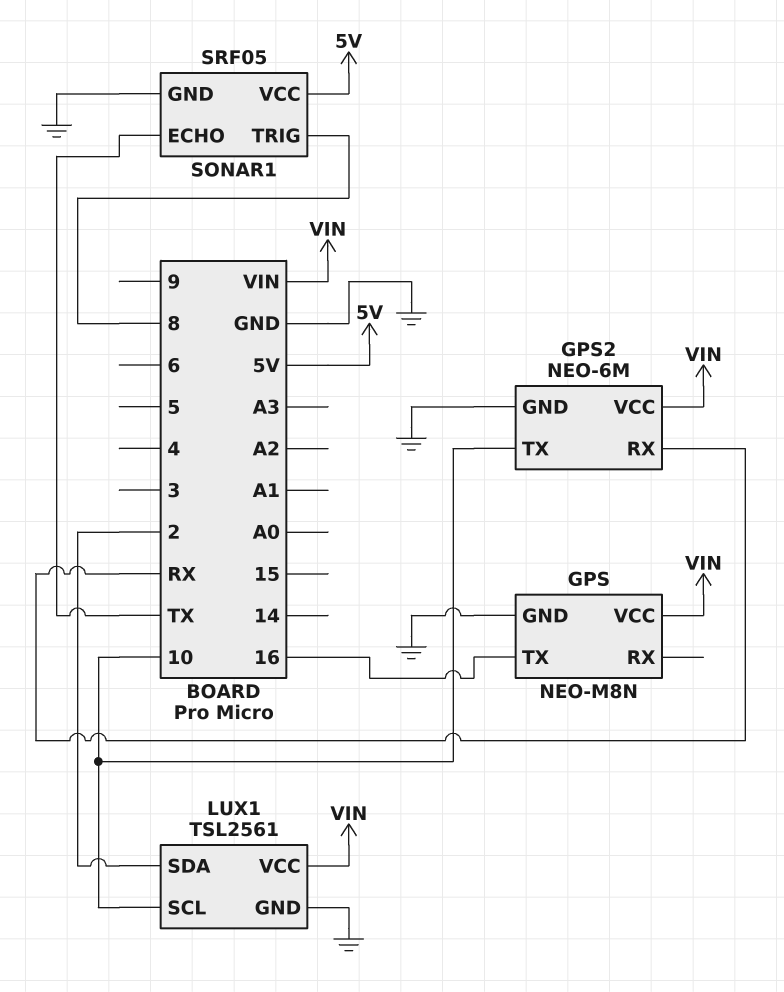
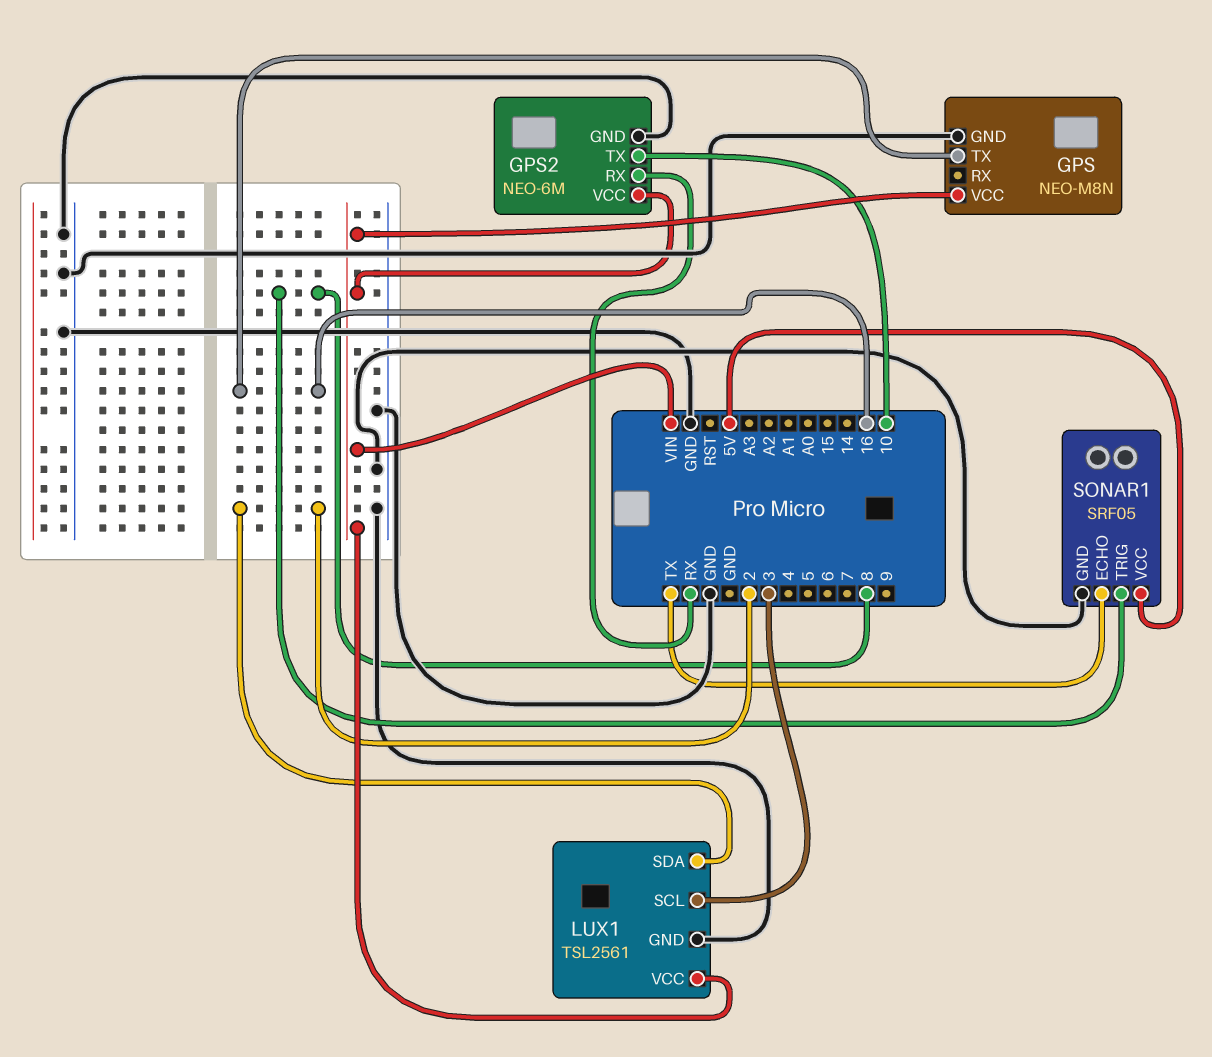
LUX1 pin SCL: 10 -> 3

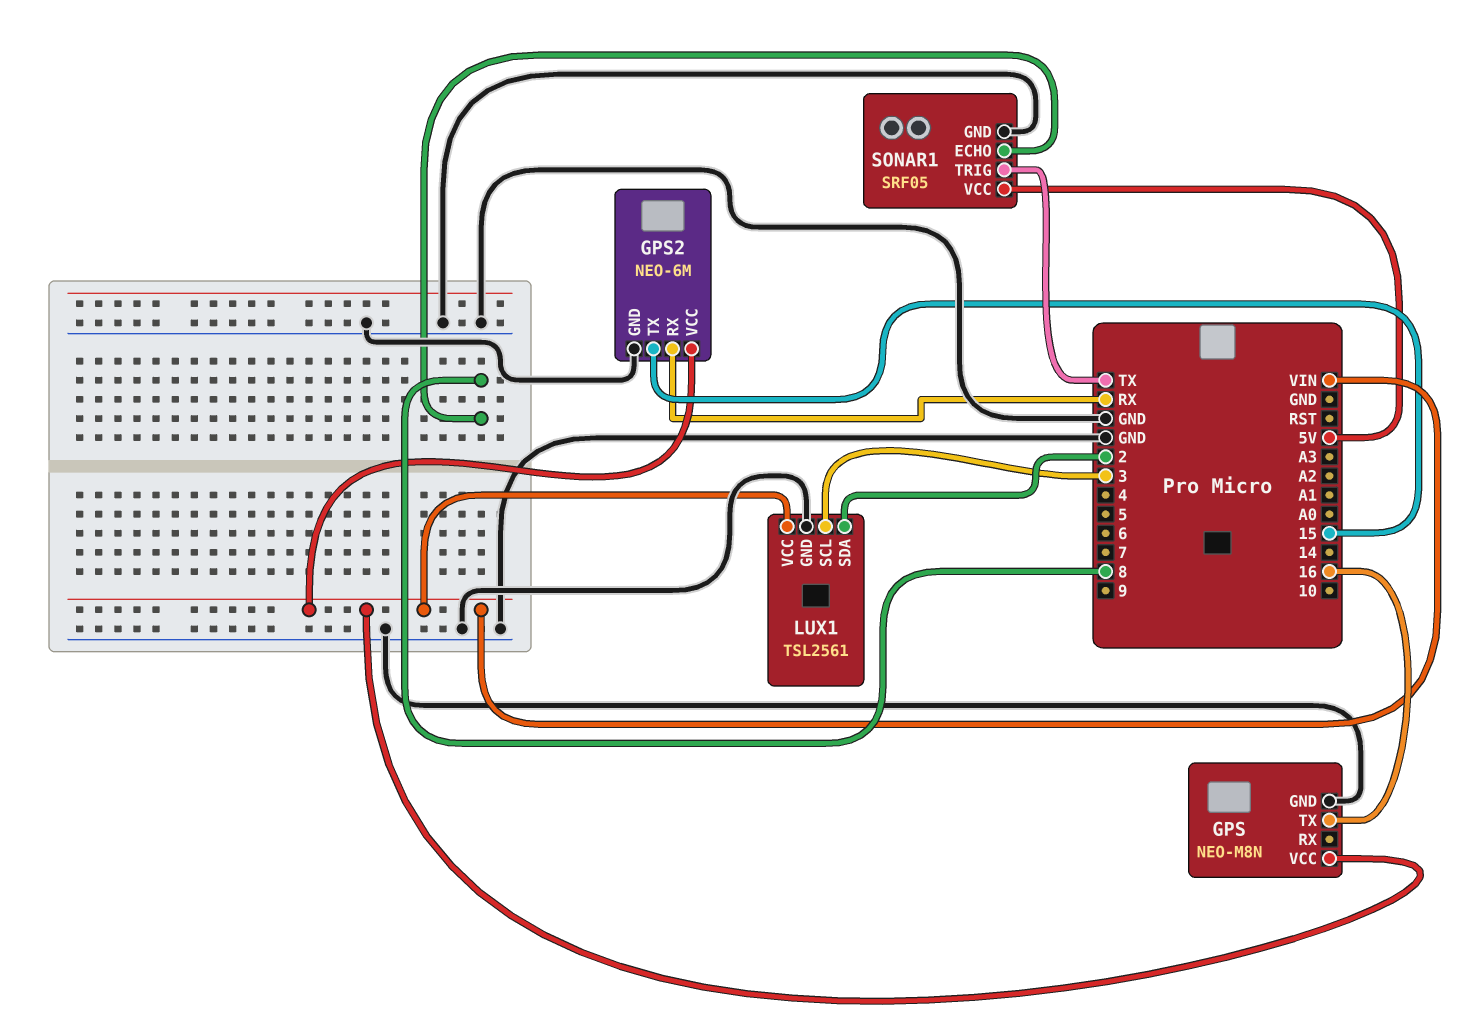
GPS2 pin TX: 10 -> 15
SONAR1 pin ECHO: TX -> 8
SONAR1 pin TRIG: 8 -> TX

